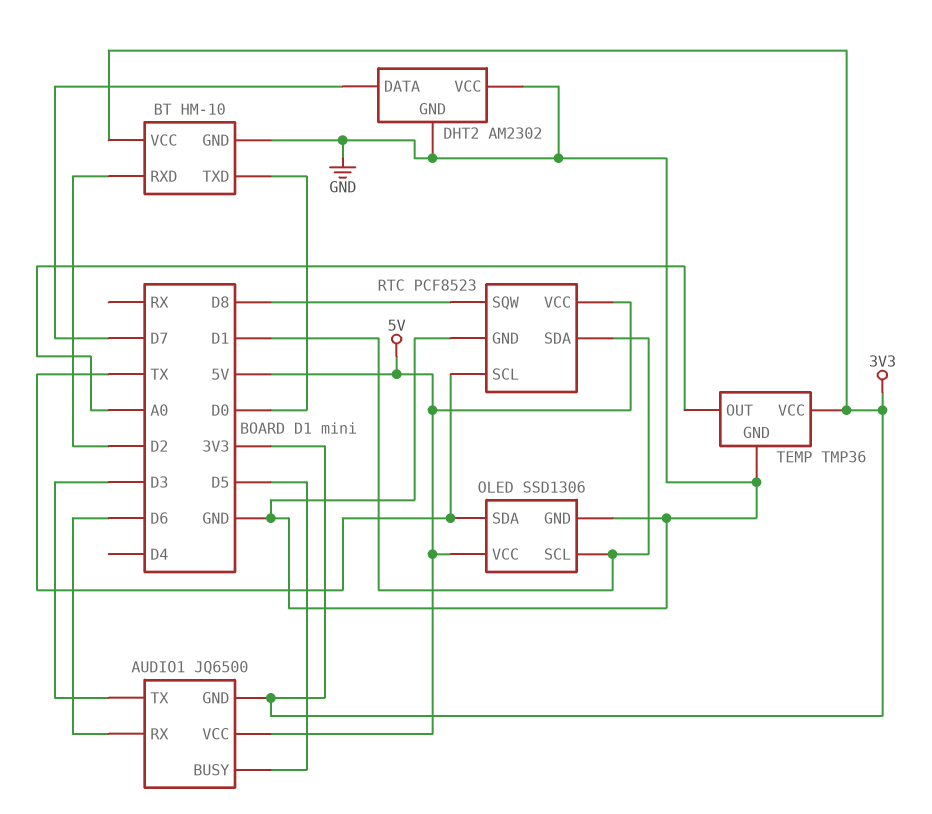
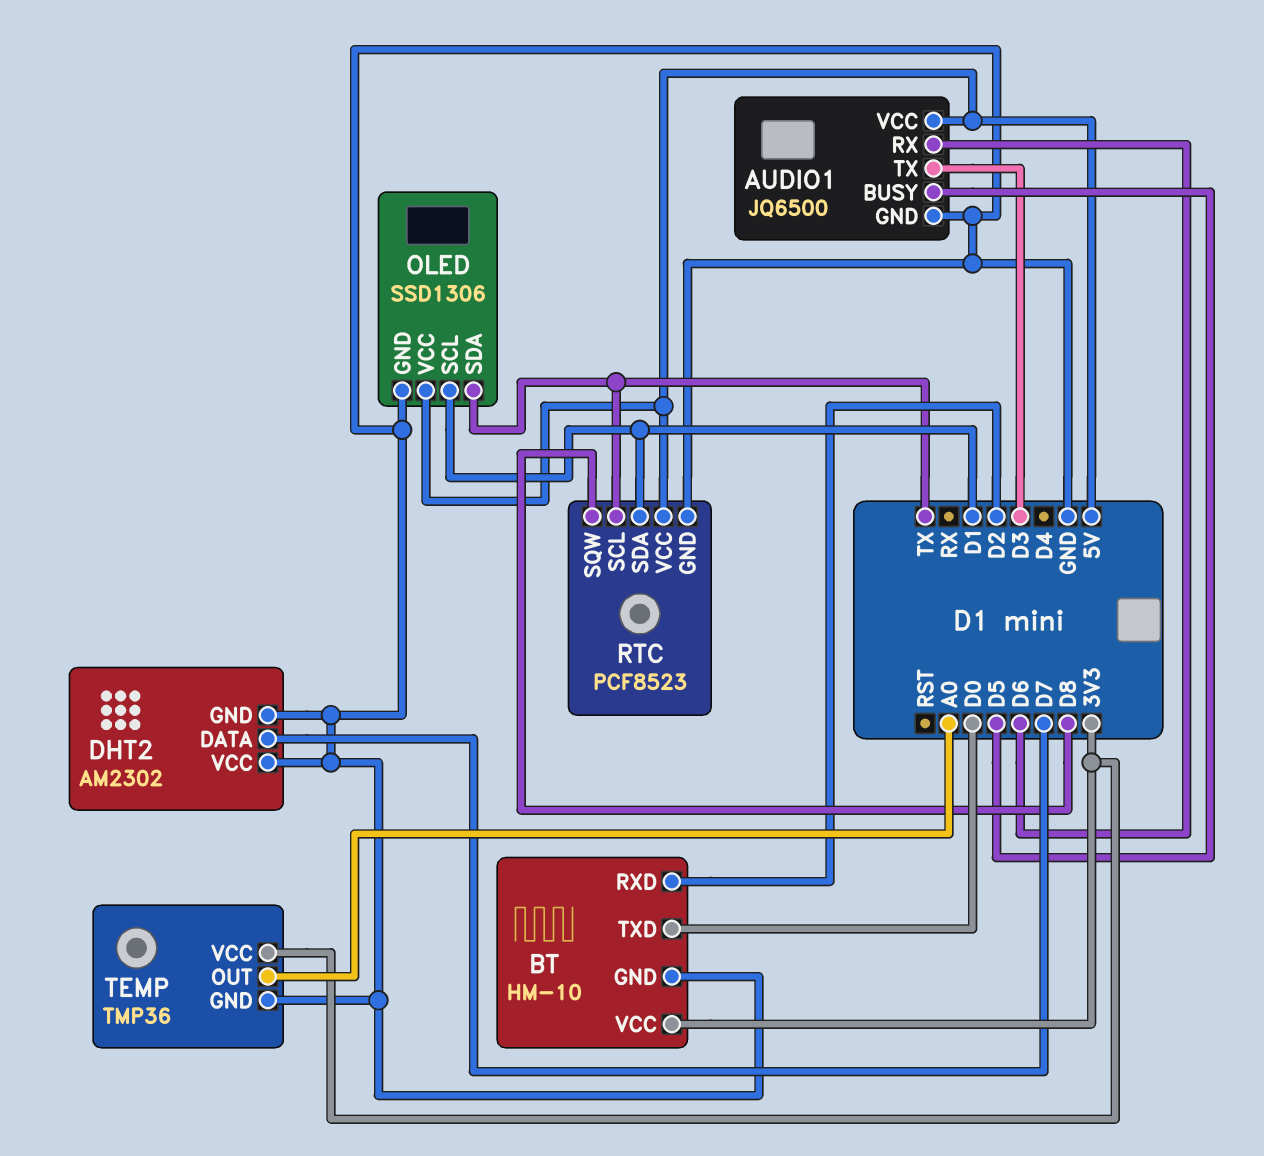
AUDIO1 pin GND: 3V3 -> GND

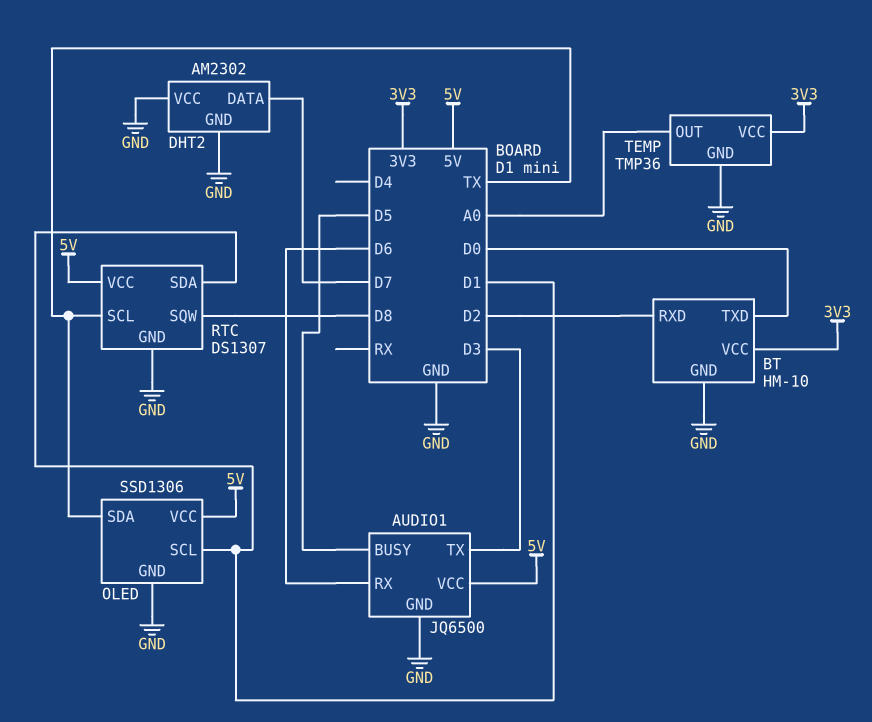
RTC: PCF8523 -> DS1307

